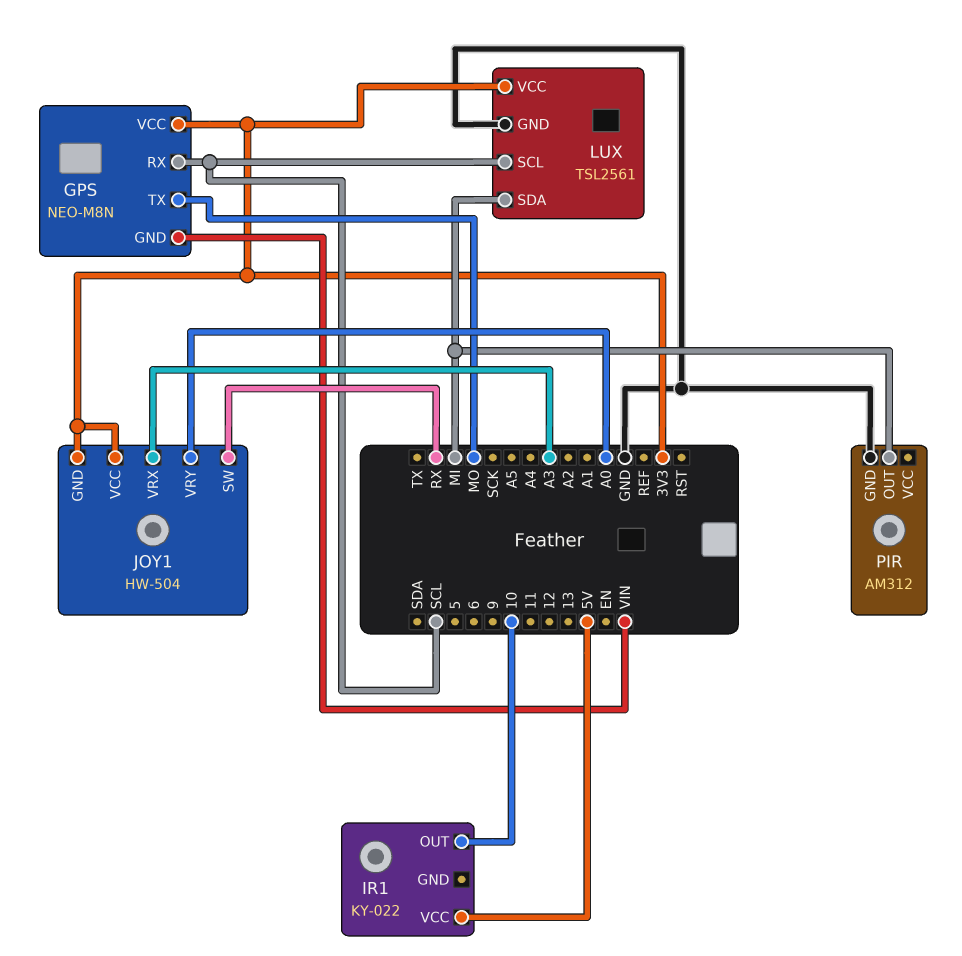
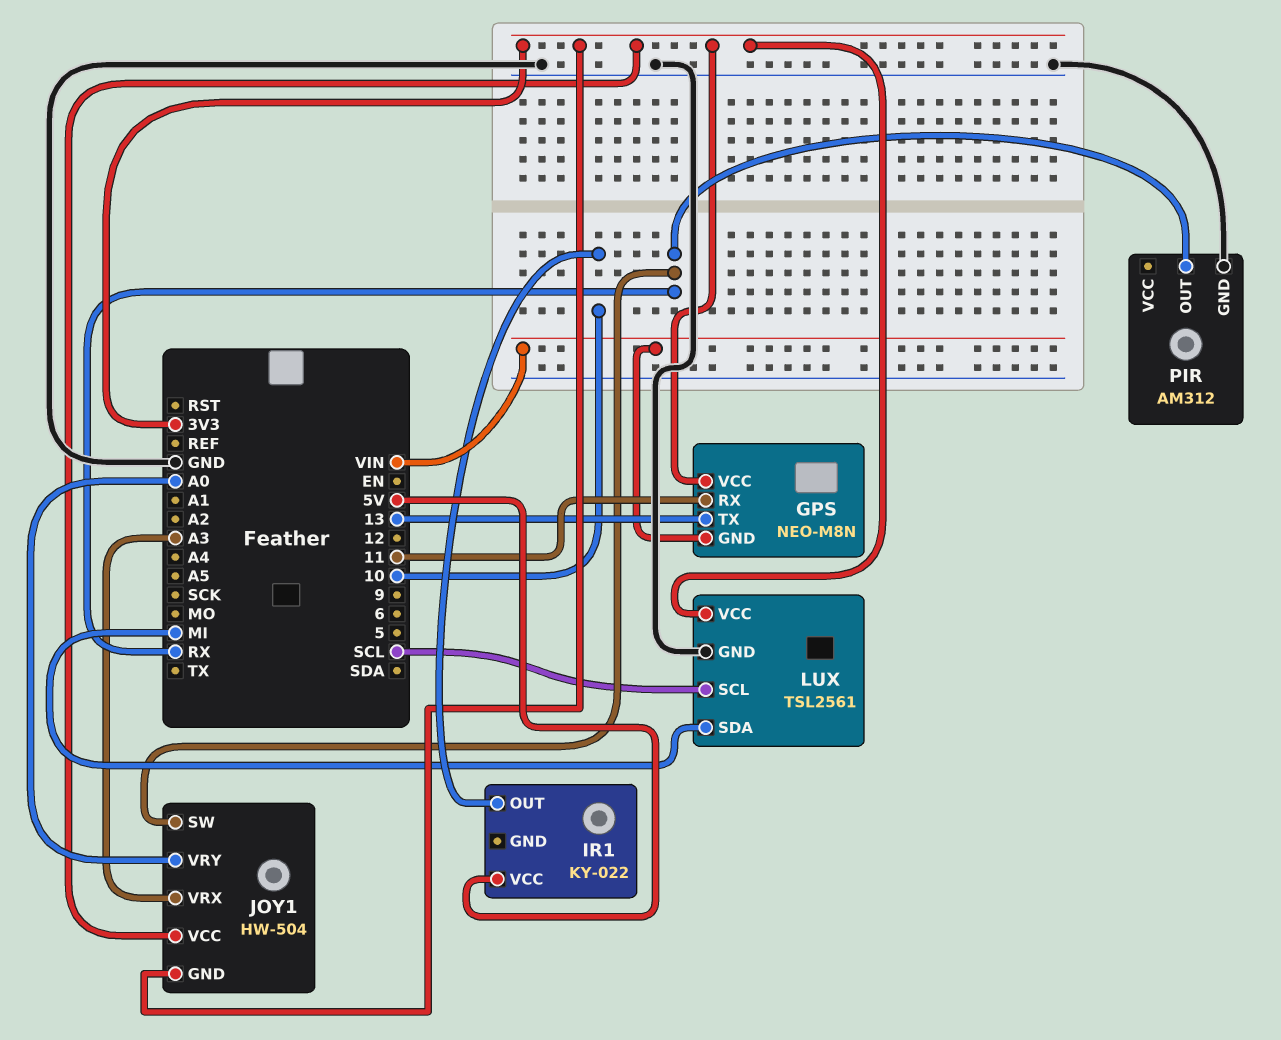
GPS pin RX: SCL -> 11
GPS pin TX: MO -> 13
PIR pin OUT: MI -> RX

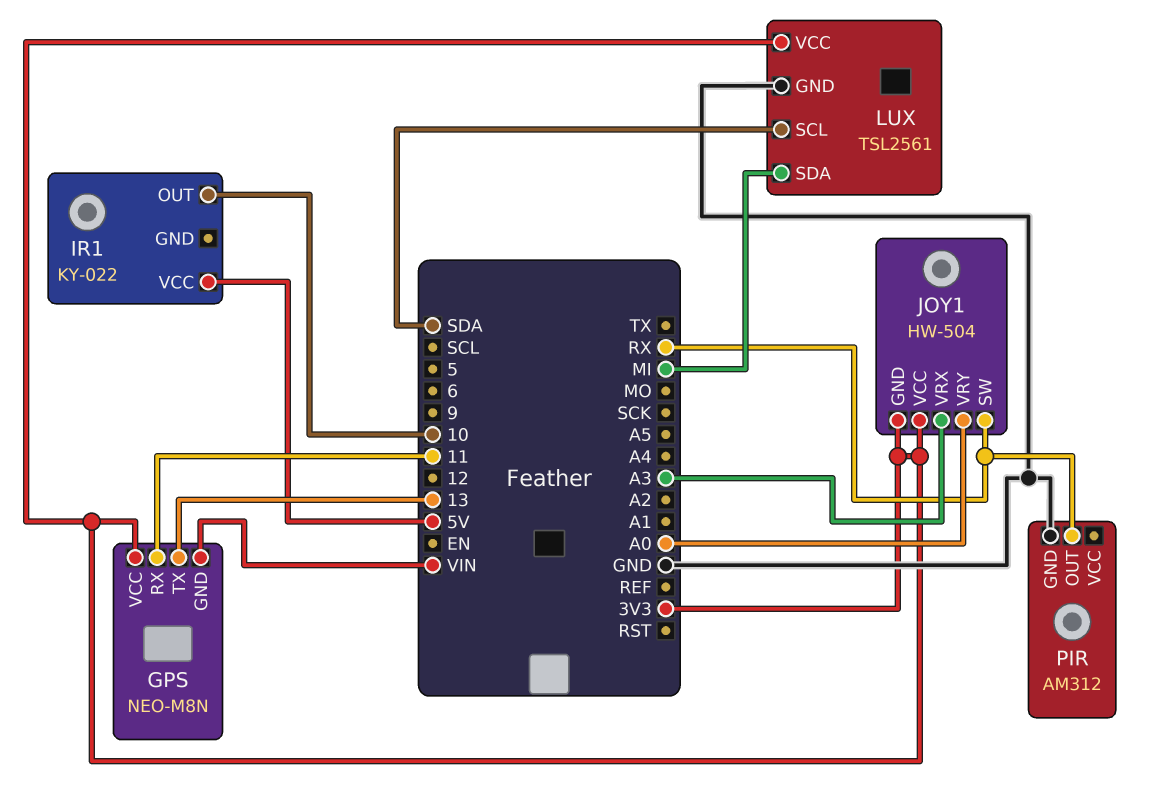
LUX pin SCL: SCL -> SDA

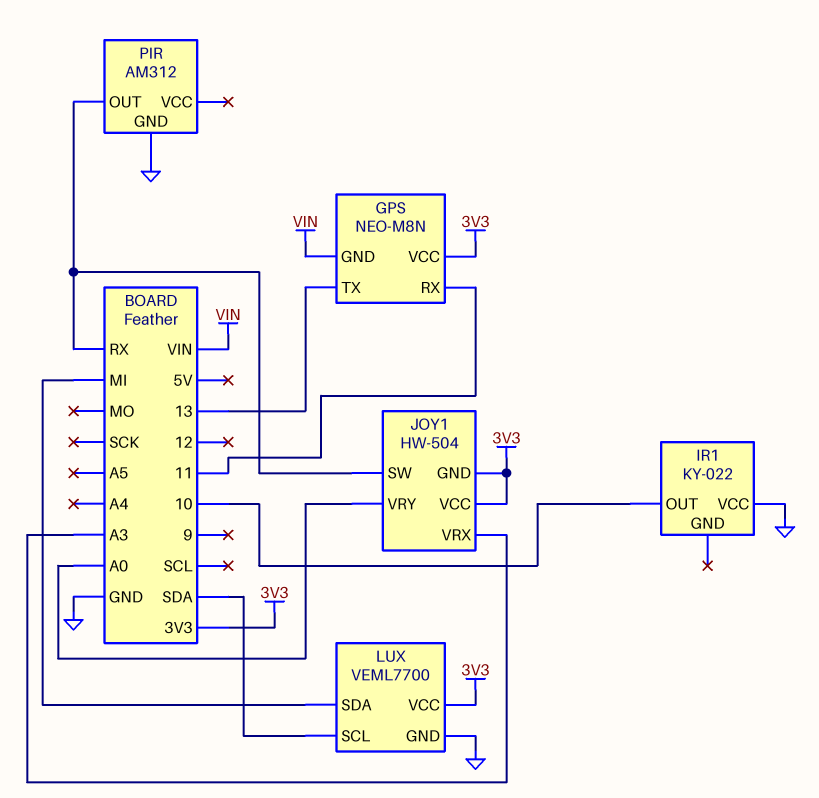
IR1 pin VCC: 5V -> GND
LUX: TSL2561 -> VEML7700

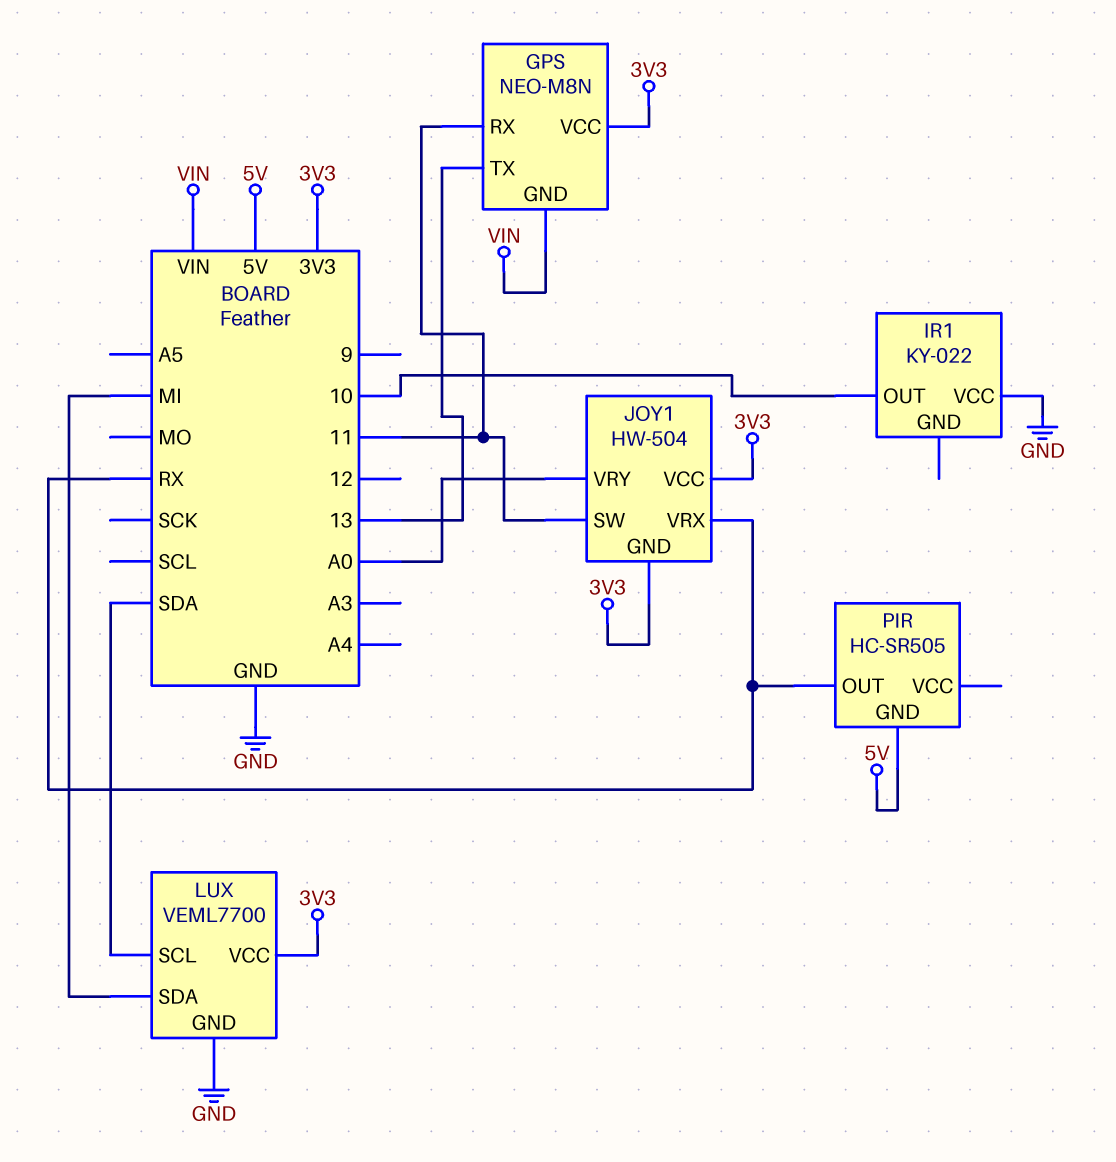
JOY1 pin SW: RX -> 11
JOY1 pin VRX: A3 -> RX
PIR: AM312 -> HC-SR505
PIR pin GND: GND -> 5V

